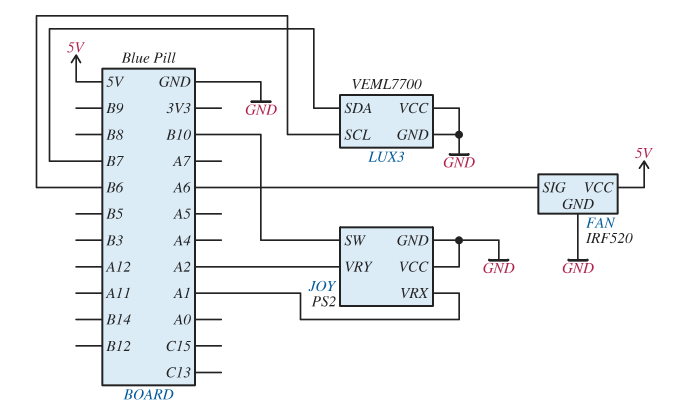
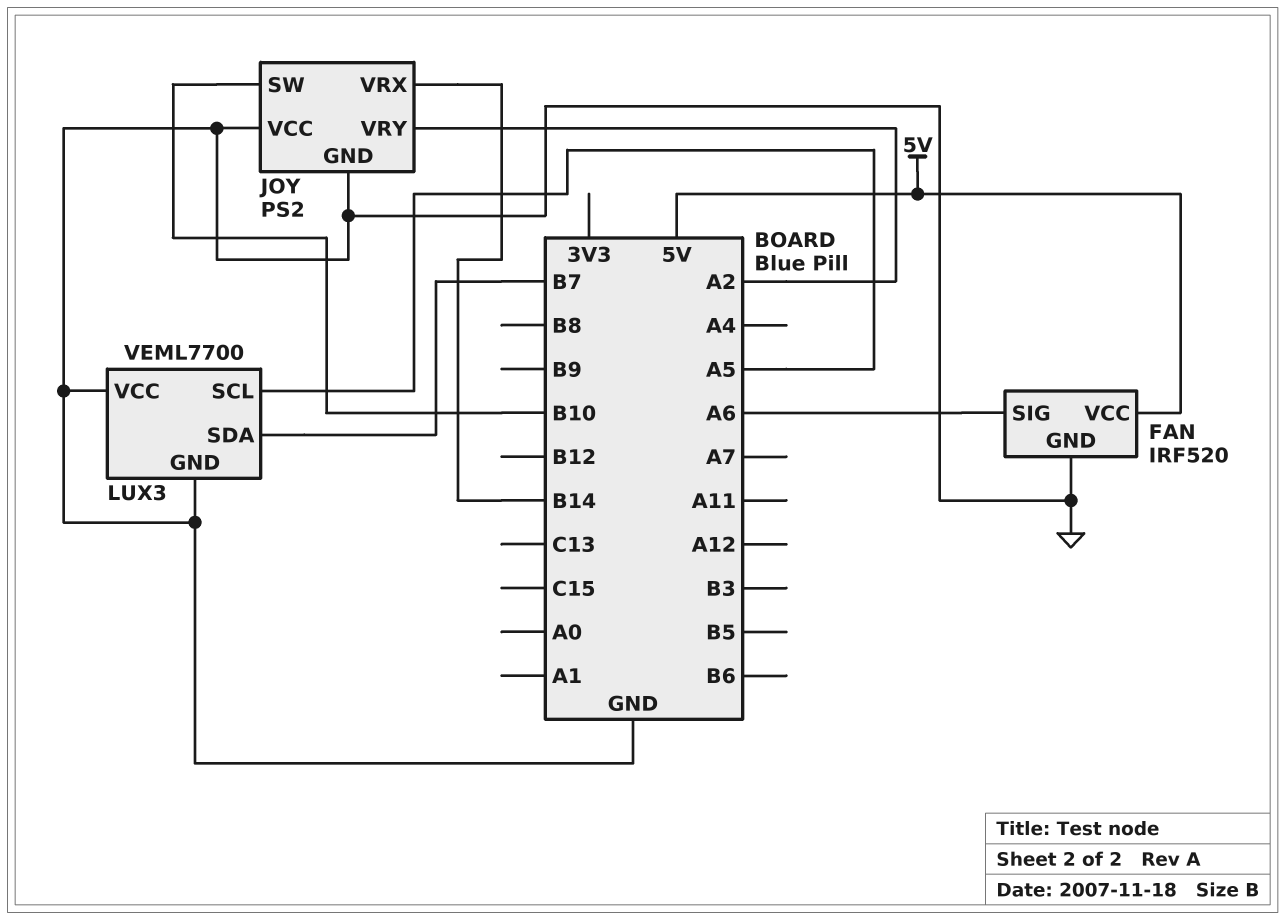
JOY pin VRX: A1 -> B14
LUX3 pin SCL: B6 -> A5

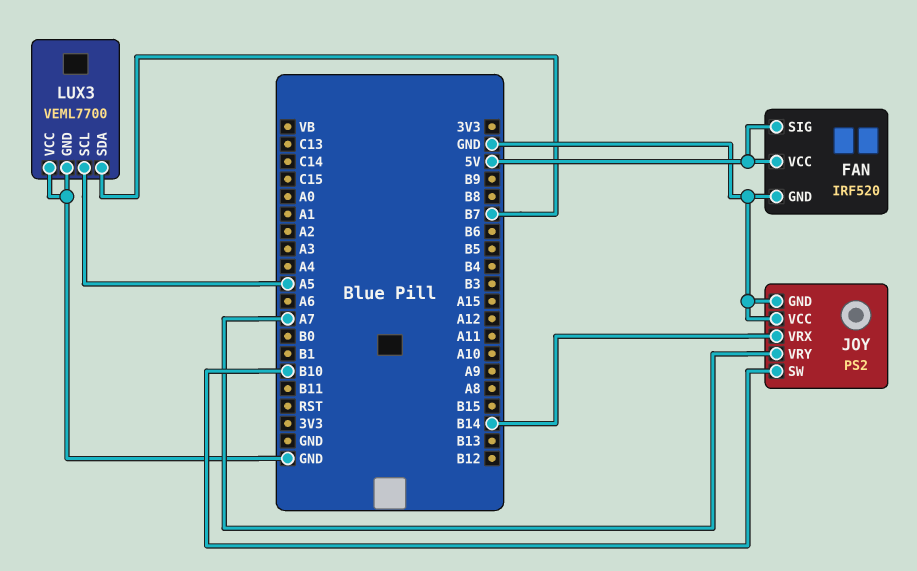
FAN pin SIG: A6 -> 5V
JOY pin VRY: A2 -> A7

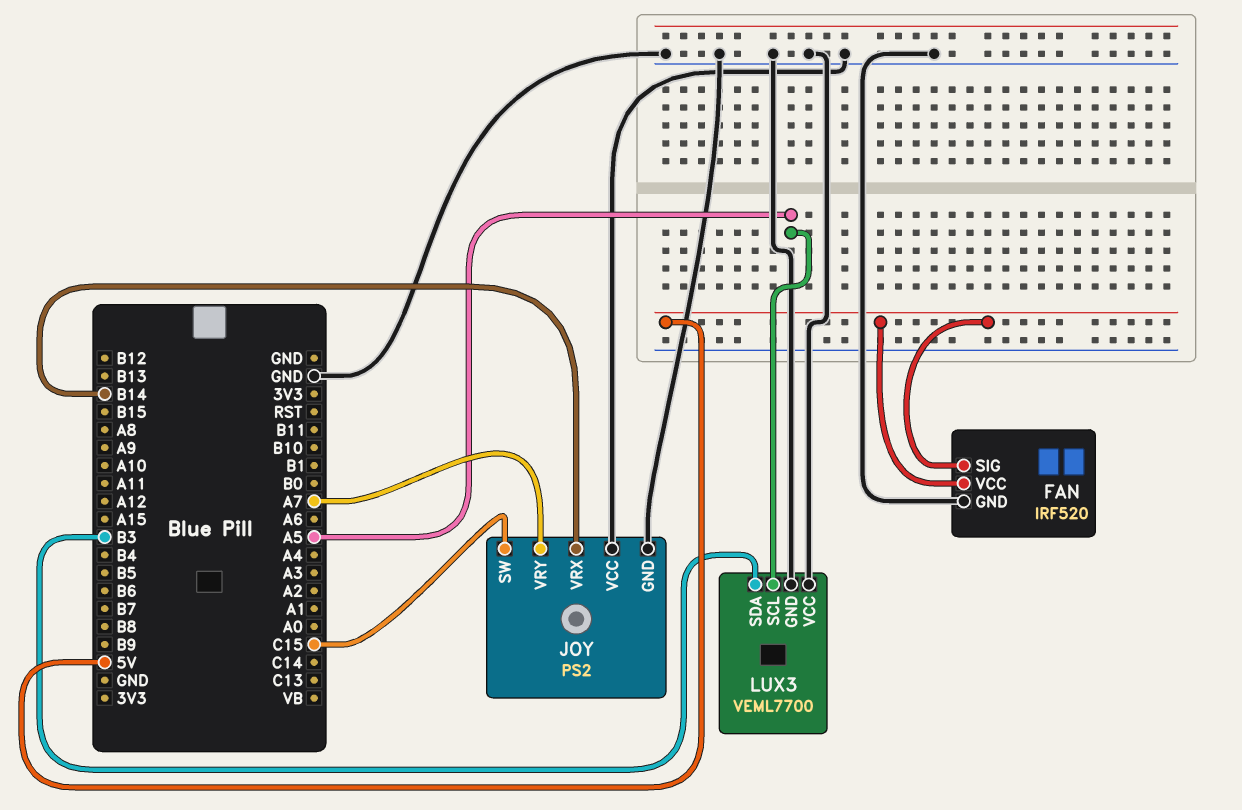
JOY pin SW: B10 -> C15
LUX3 pin SDA: B7 -> B3

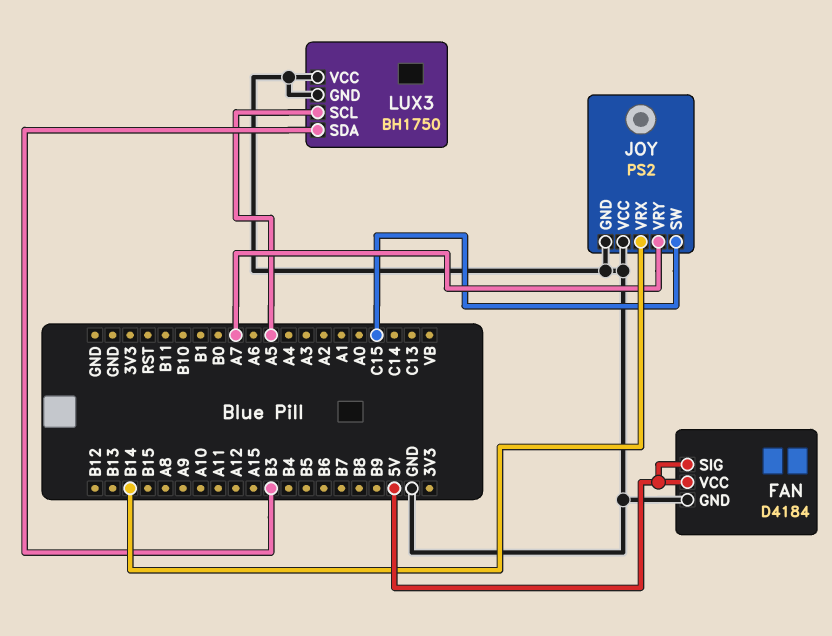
FAN: IRF520 -> D4184
LUX3: VEML7700 -> BH1750

